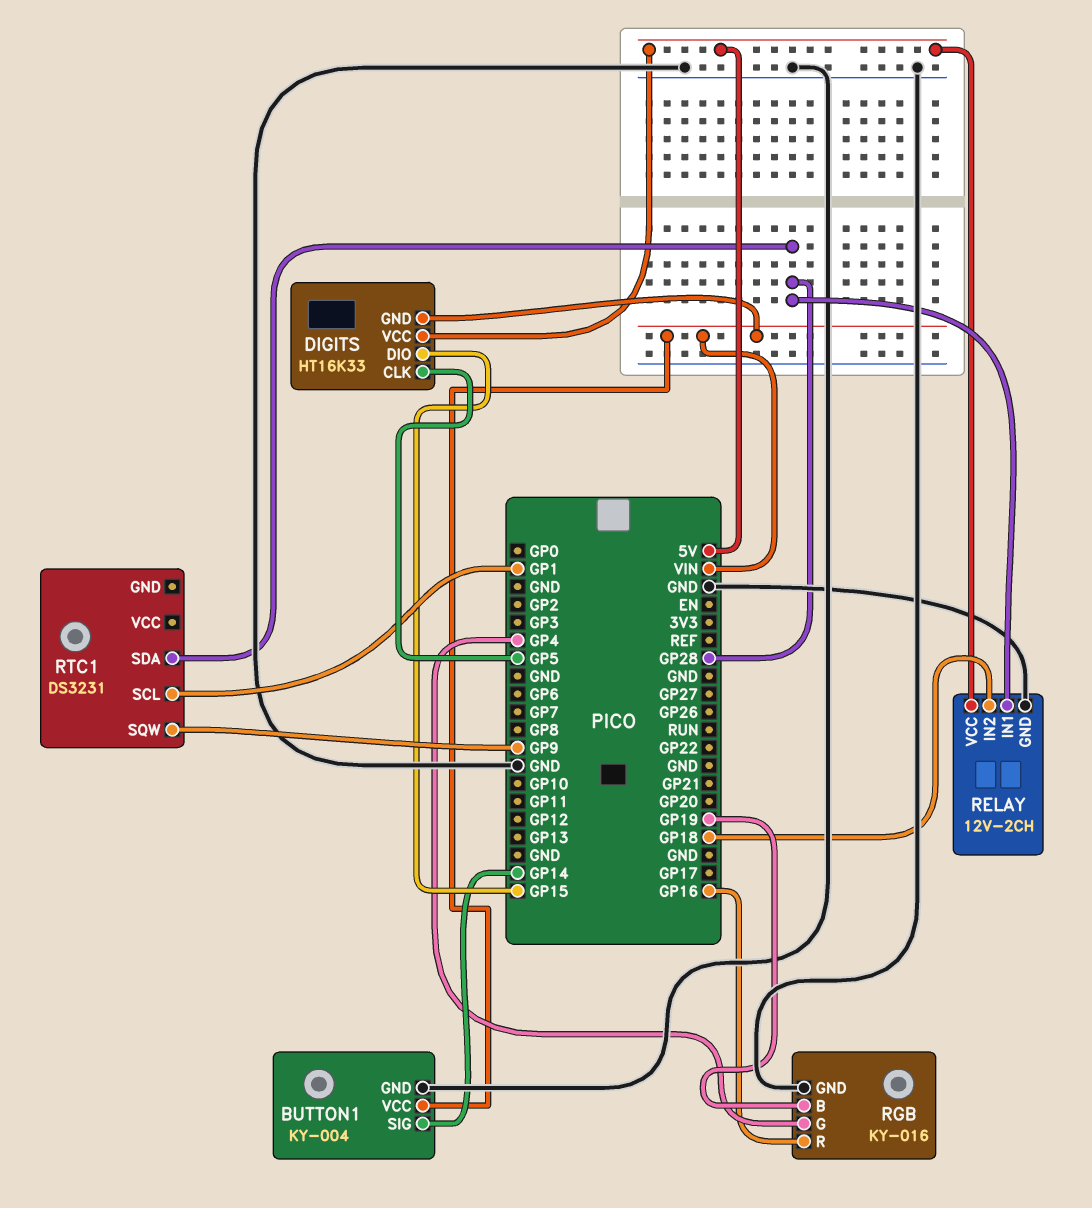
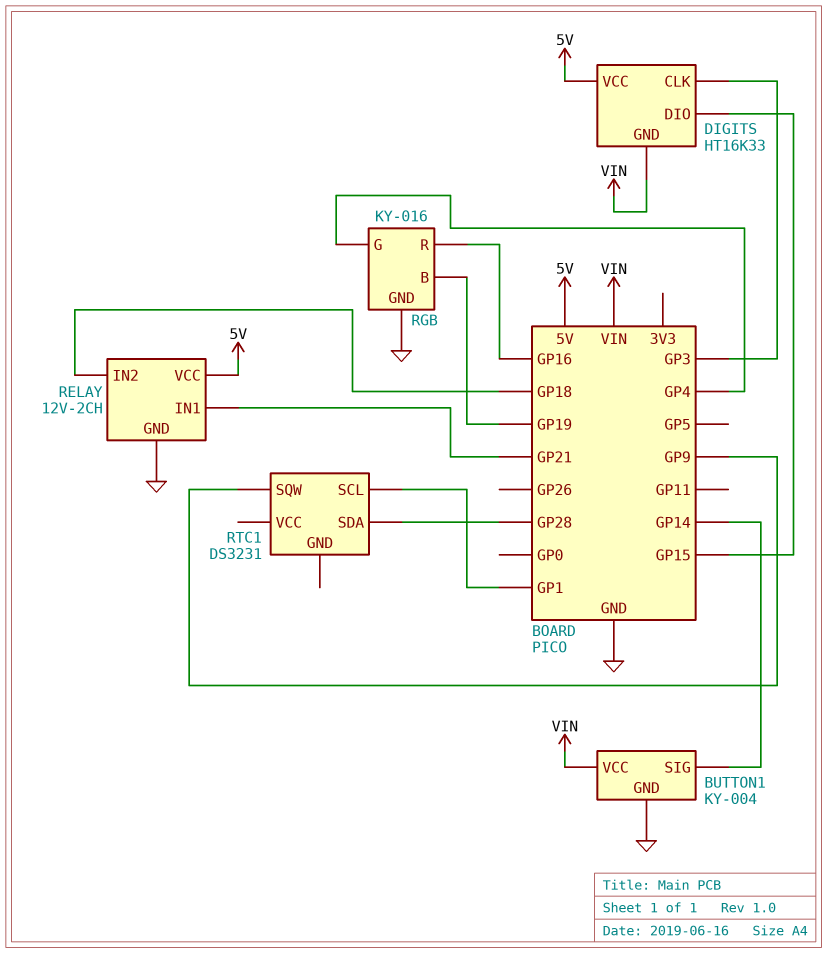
DIGITS pin CLK: GP5 -> GP3
RELAY pin IN1: GP28 -> GP21

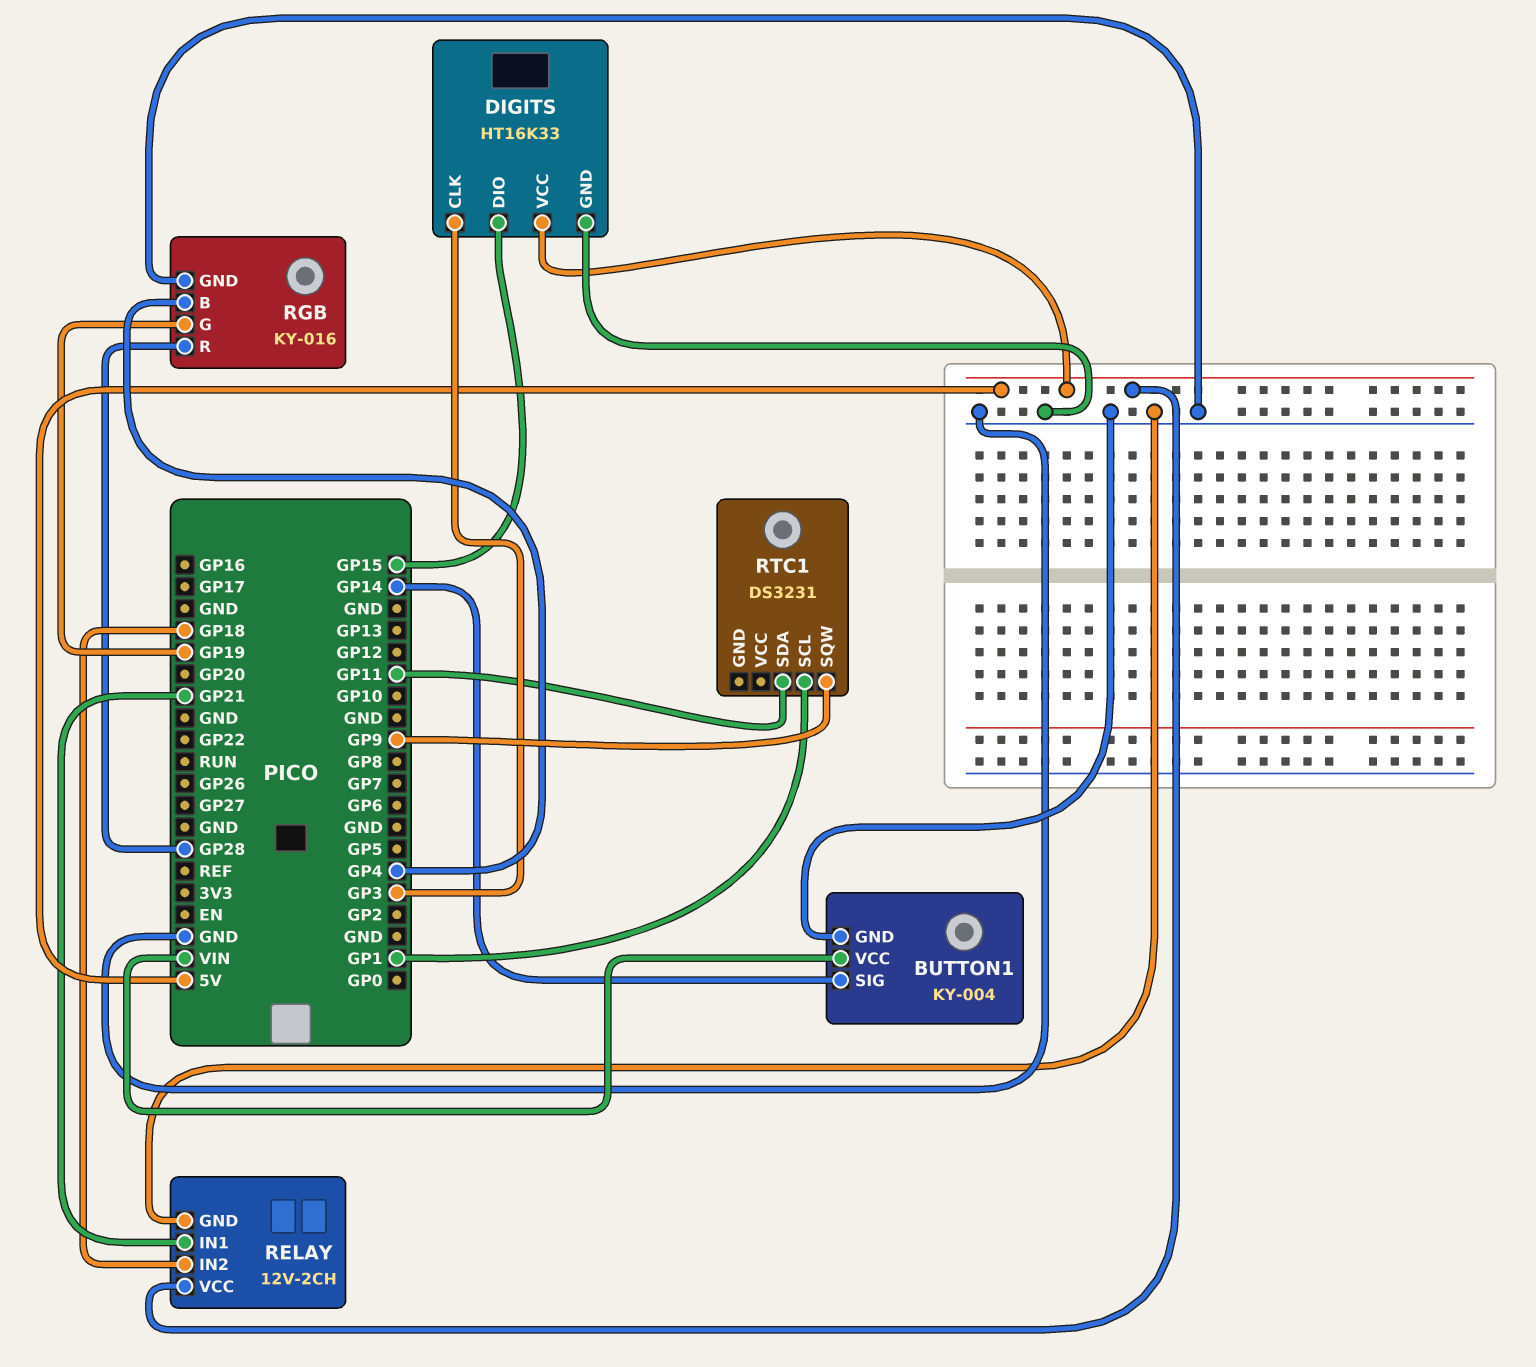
DIGITS pin GND: VIN -> GND
RGB pin B: GP19 -> GP4
RGB pin G: GP4 -> GP19
RGB pin R: GP16 -> GP28
RTC1 pin SDA: GP28 -> GP11

